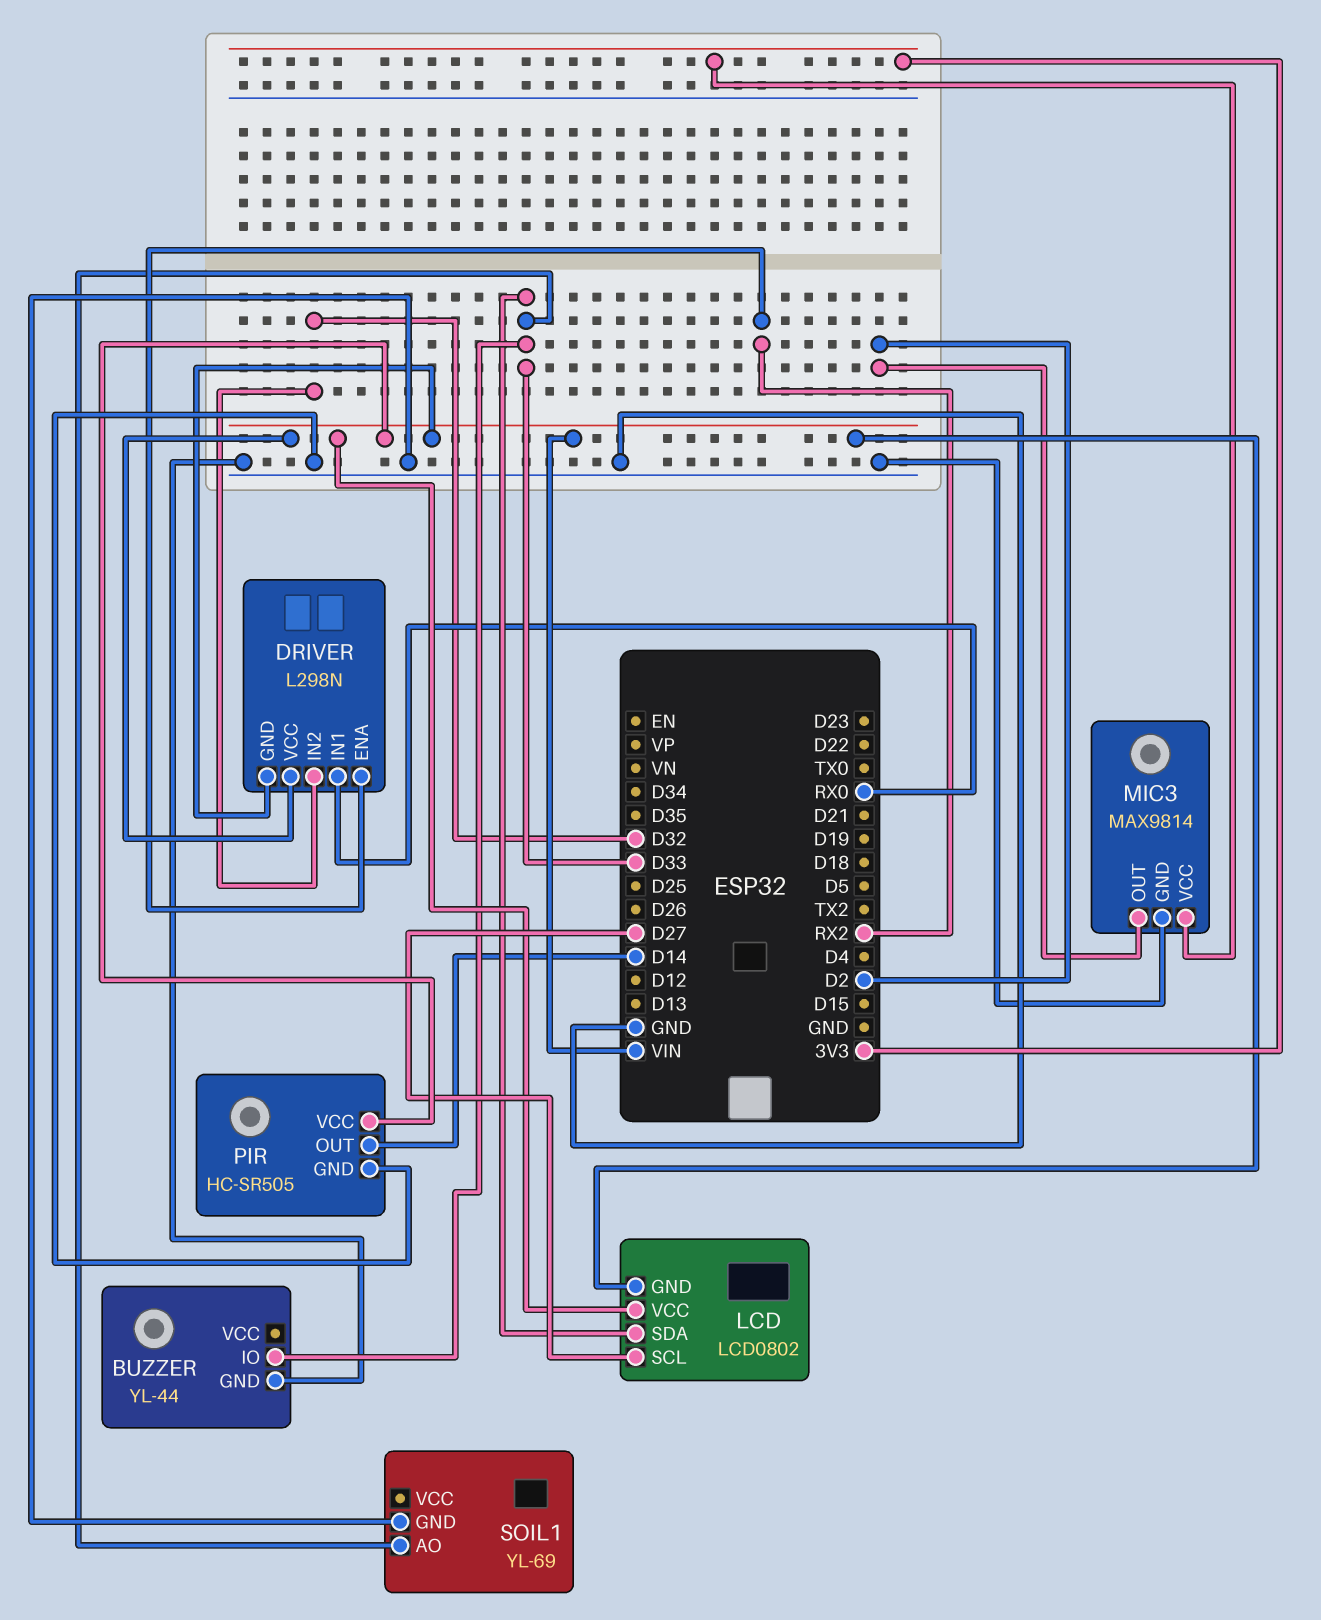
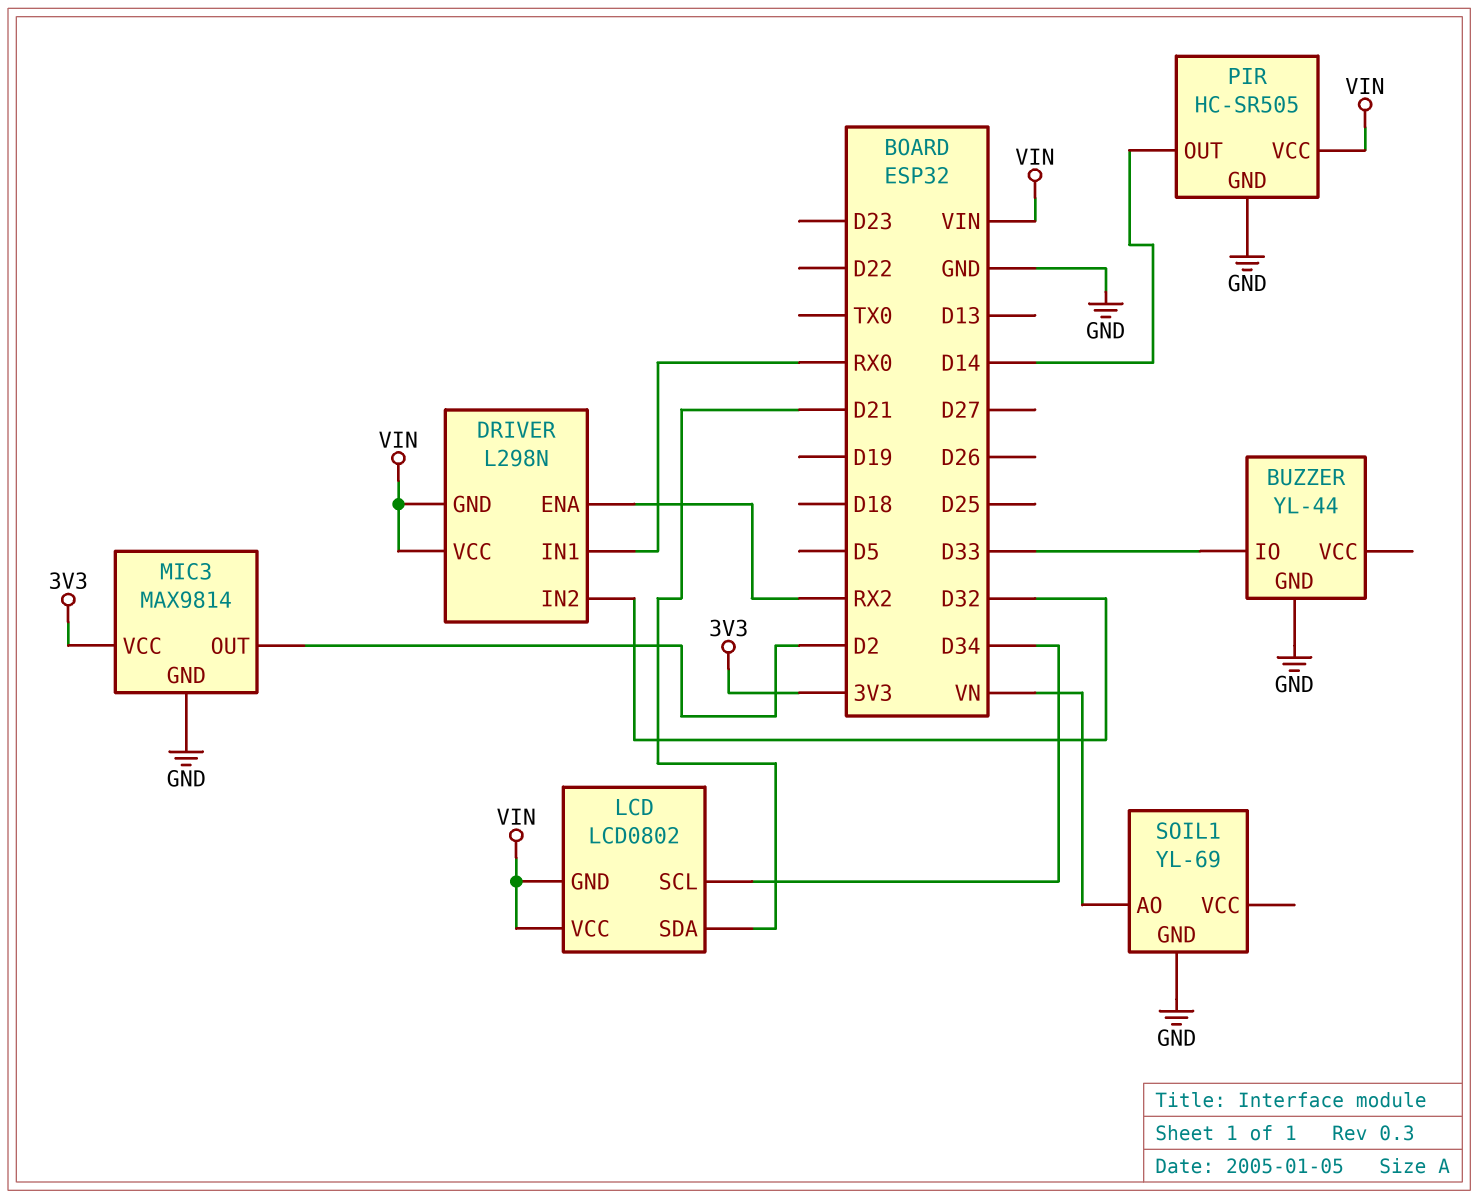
LCD pin SCL: D27 -> D34
LCD pin SDA: D33 -> D21
SOIL1 pin AO: D33 -> VN

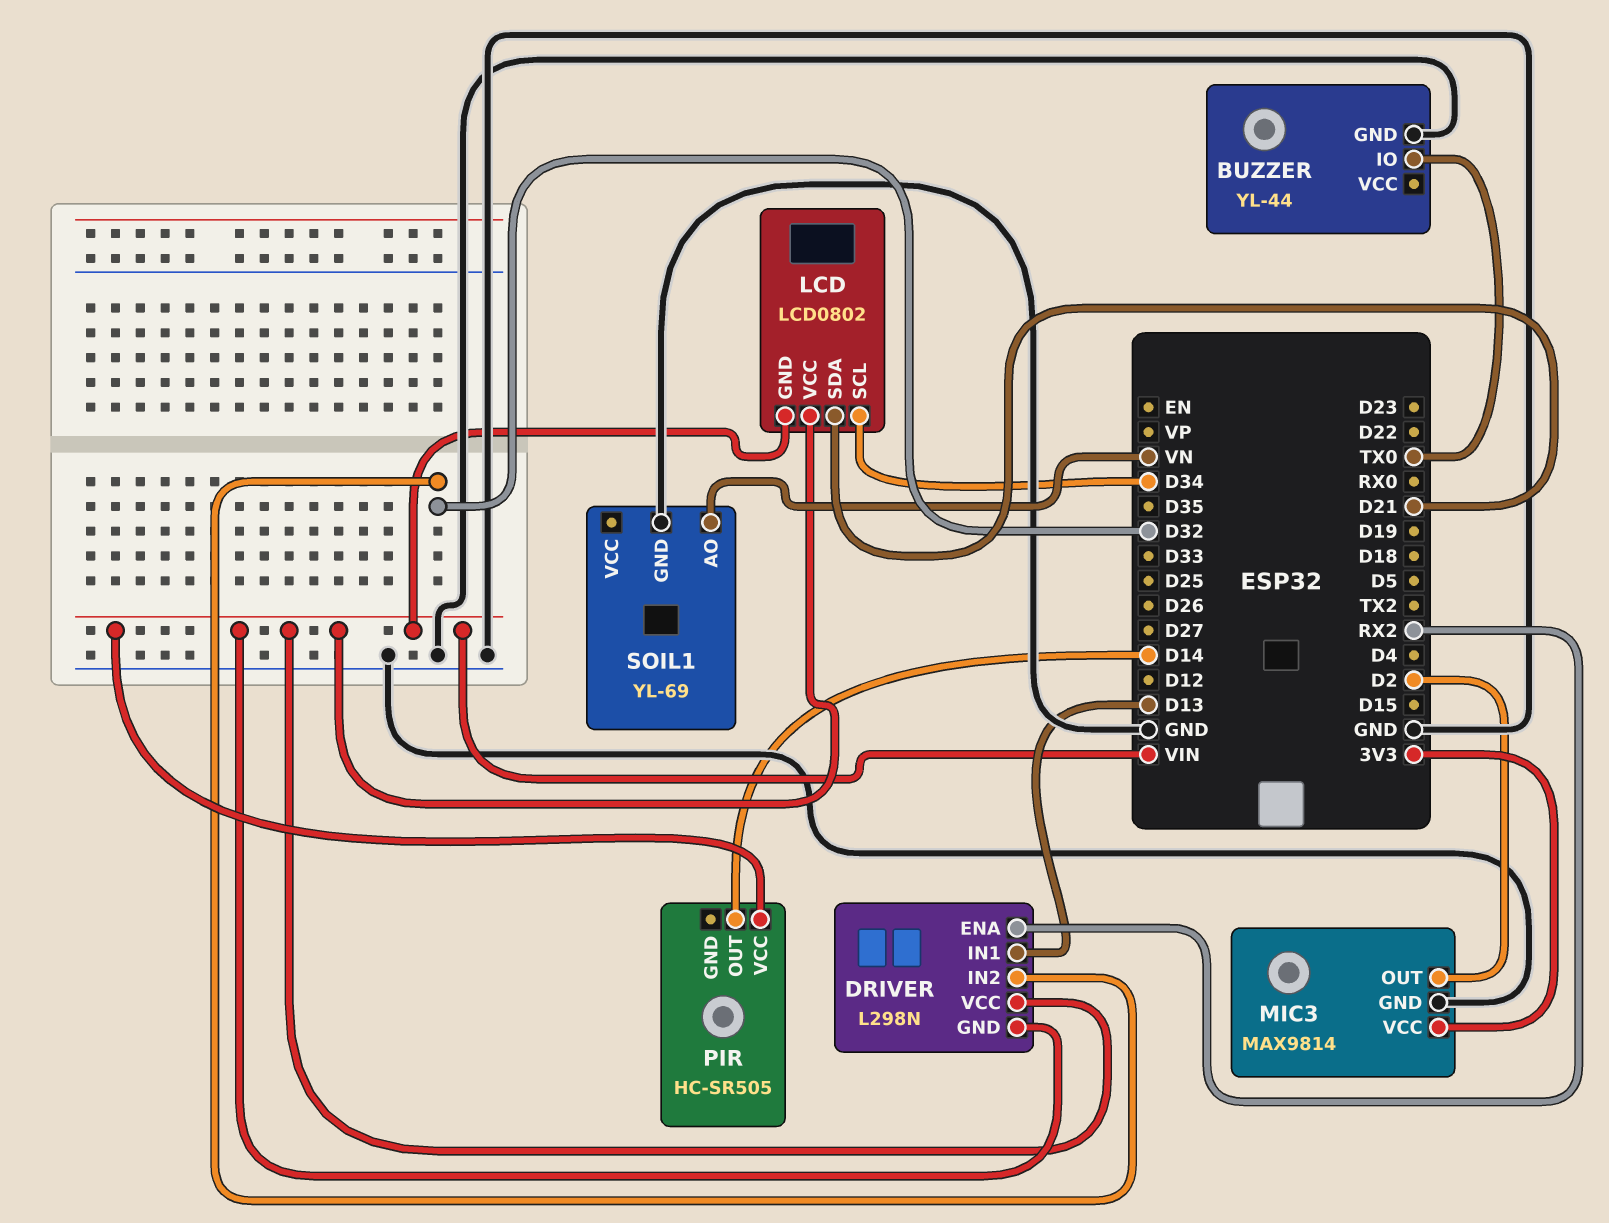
BUZZER pin IO: D33 -> TX0
DRIVER pin IN1: RX0 -> D13
PIR pin GND: GND -> none

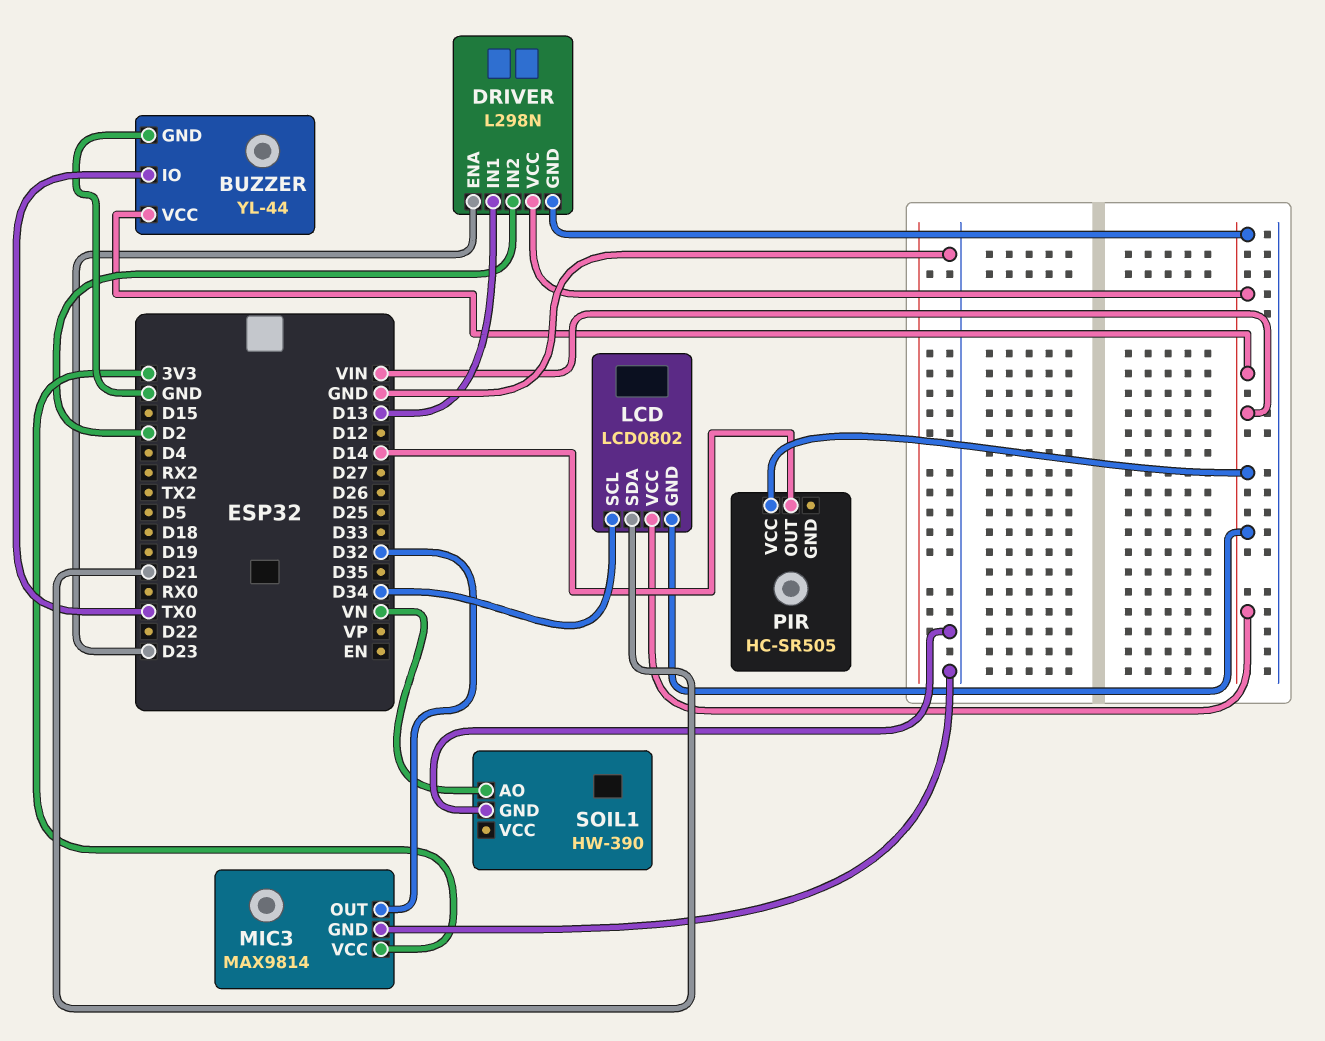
BUZZER pin VCC: none -> VIN
DRIVER pin ENA: RX2 -> D23
DRIVER pin IN2: D32 -> D2
MIC3 pin OUT: D2 -> D32
SOIL1: YL-69 -> HW-390

